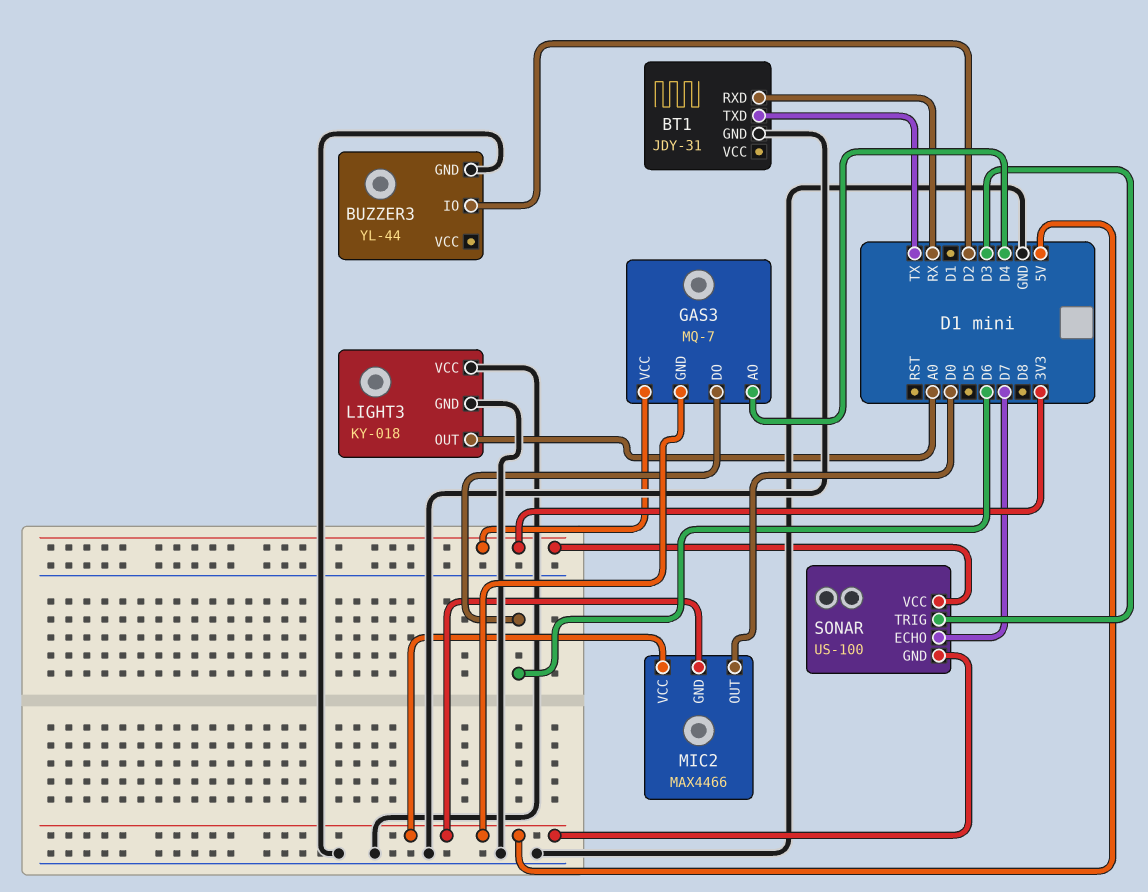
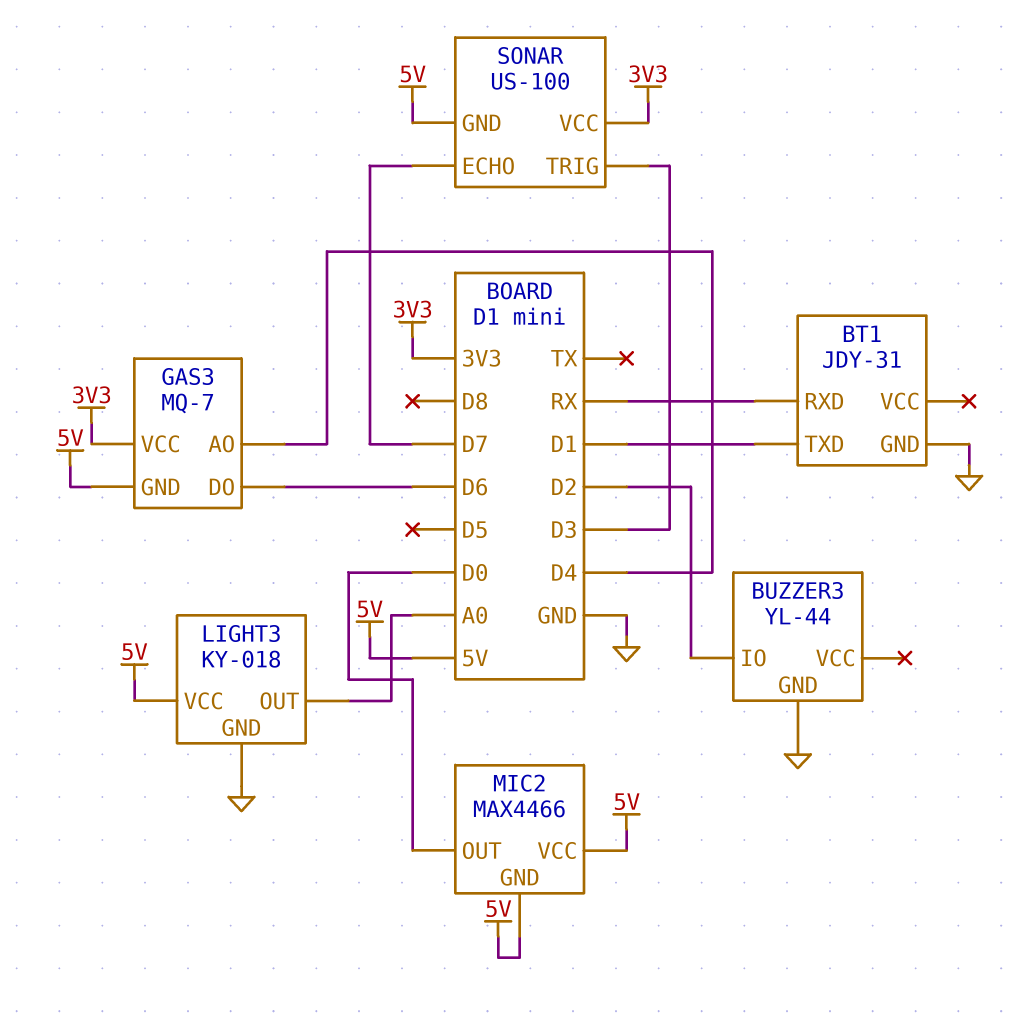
BT1 pin TXD: TX -> D1
LIGHT3 pin VCC: GND -> 5V

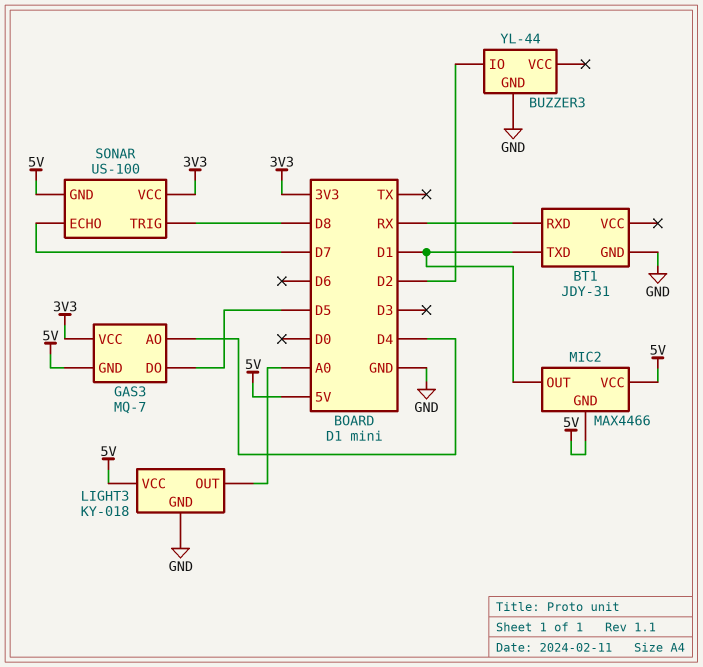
GAS3 pin DO: D6 -> D5
MIC2 pin OUT: D0 -> D1
SONAR pin TRIG: D3 -> D8

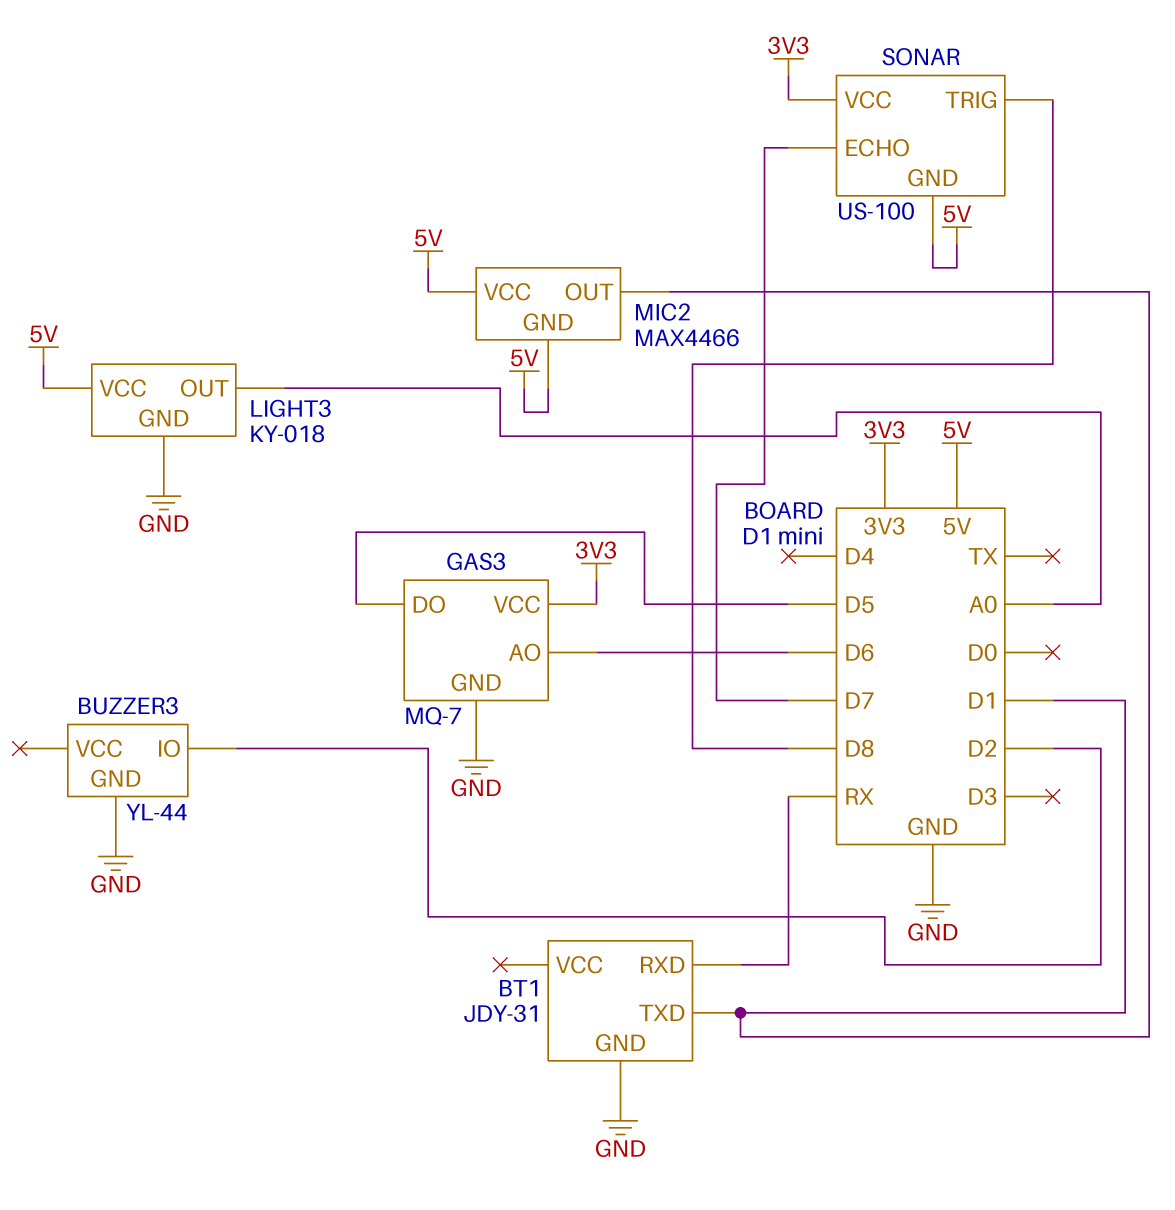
GAS3 pin AO: D4 -> D6
GAS3 pin GND: 5V -> GND

